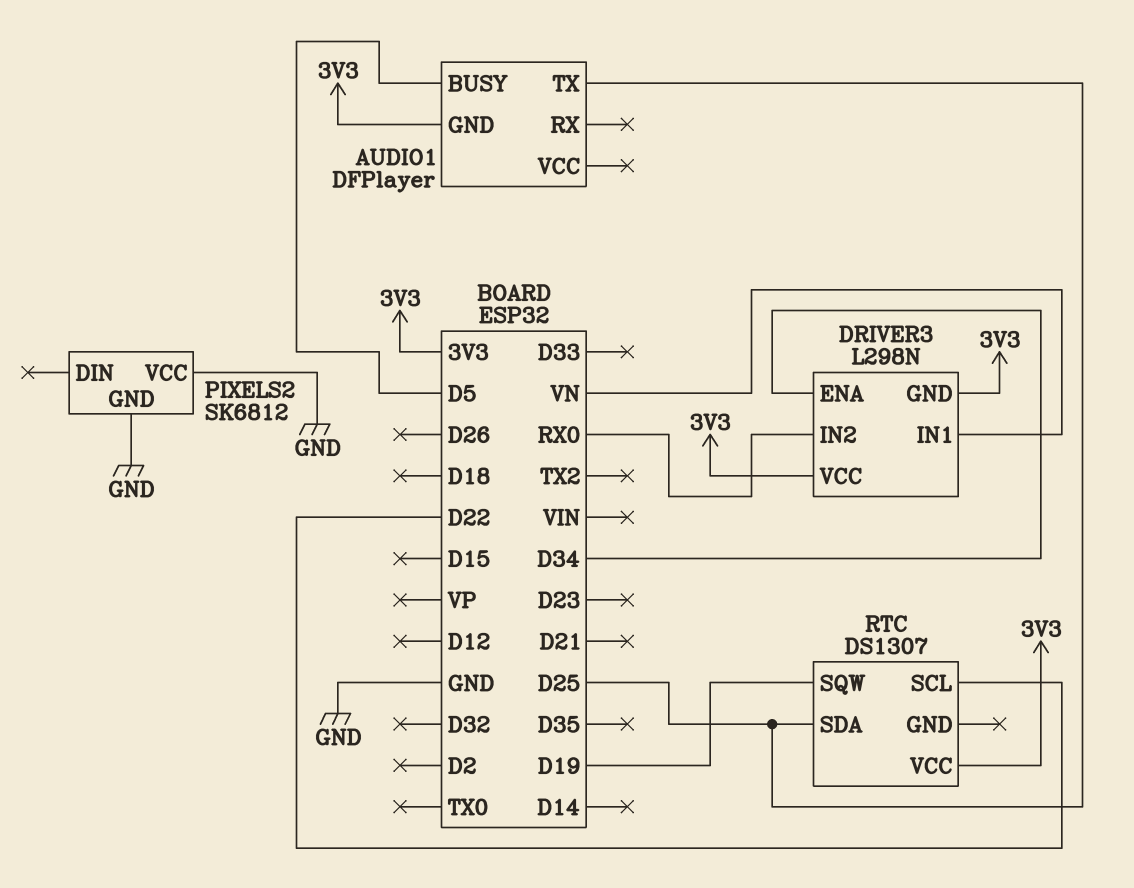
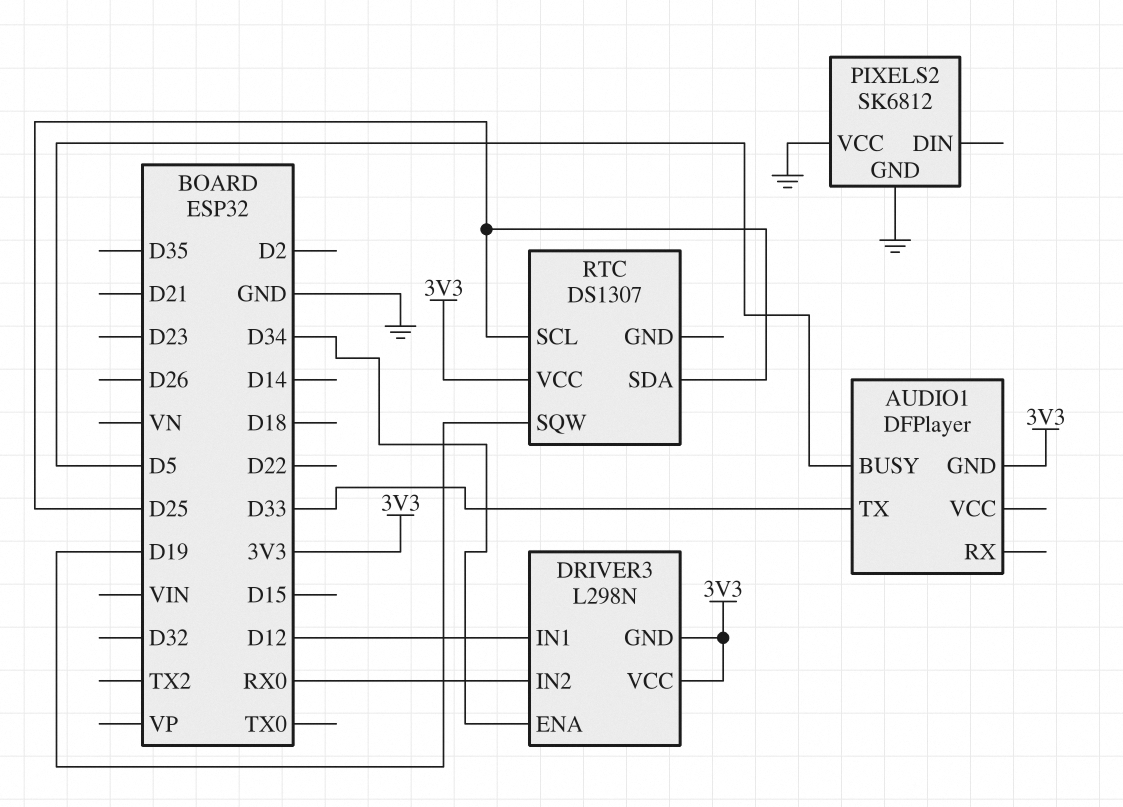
AUDIO1 pin TX: D25 -> D33
DRIVER3 pin IN1: VN -> D12
RTC pin SCL: D22 -> D25

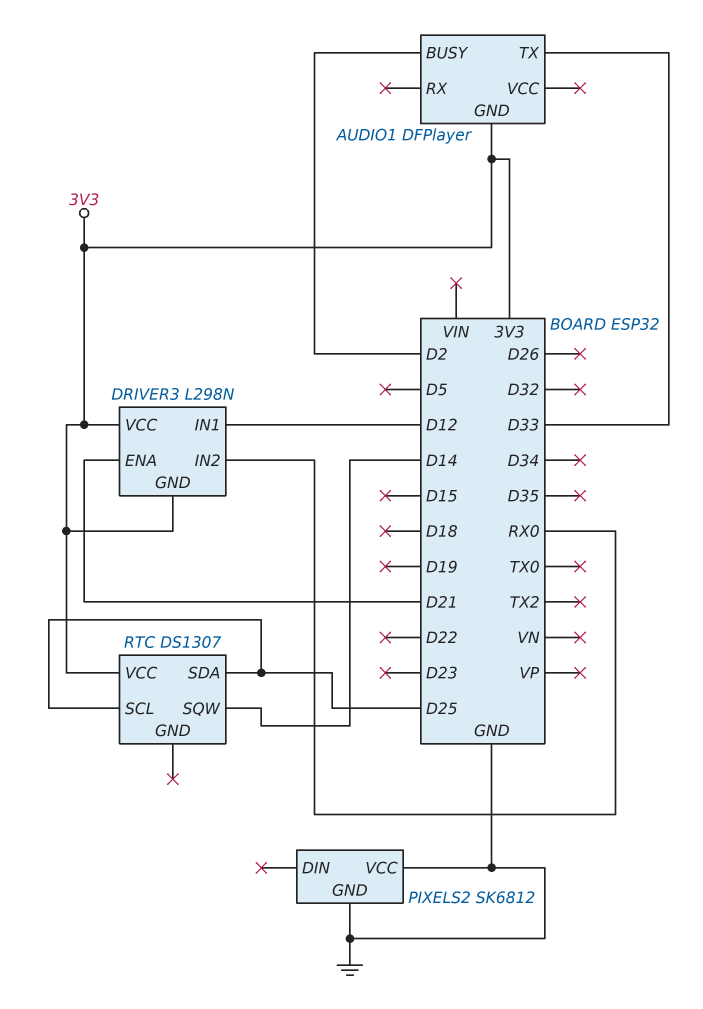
AUDIO1 pin BUSY: D5 -> D2
DRIVER3 pin ENA: D34 -> D21
RTC pin SQW: D19 -> D14

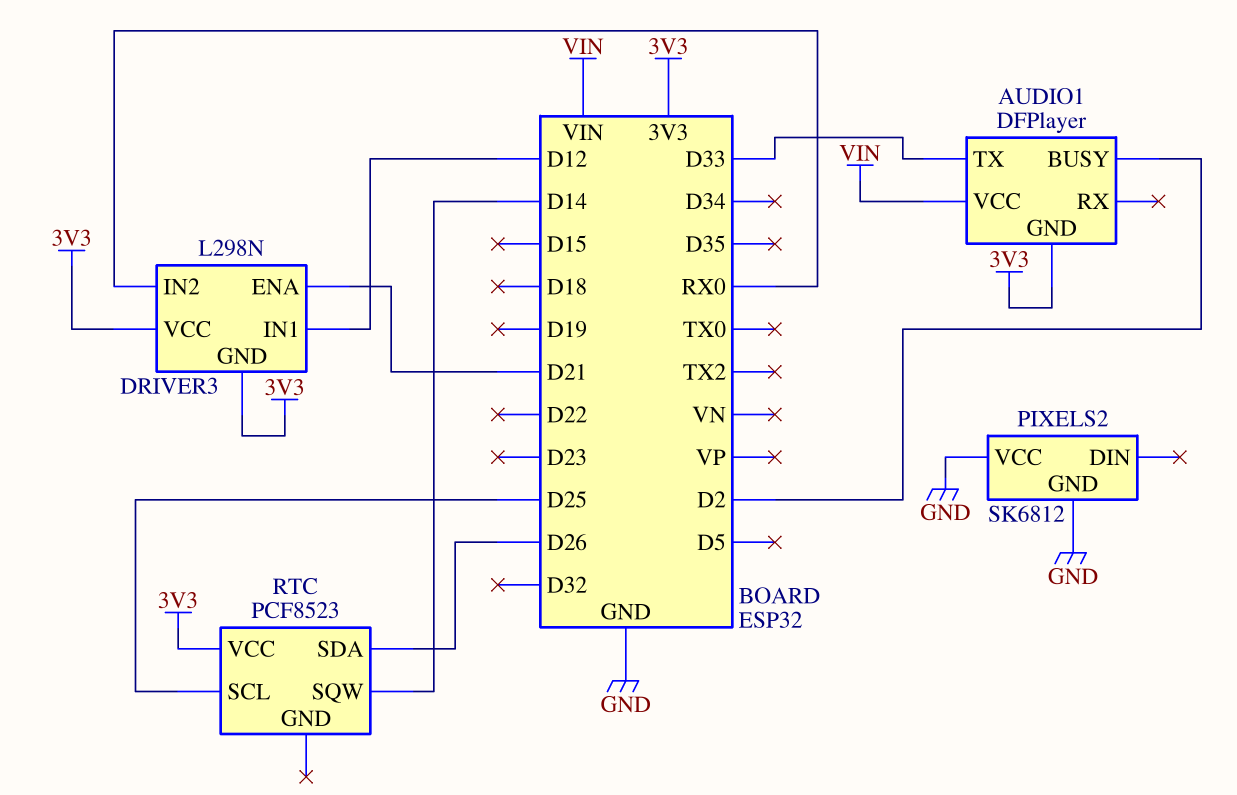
AUDIO1 pin VCC: none -> VIN
RTC: DS1307 -> PCF8523
RTC pin SDA: D25 -> D26

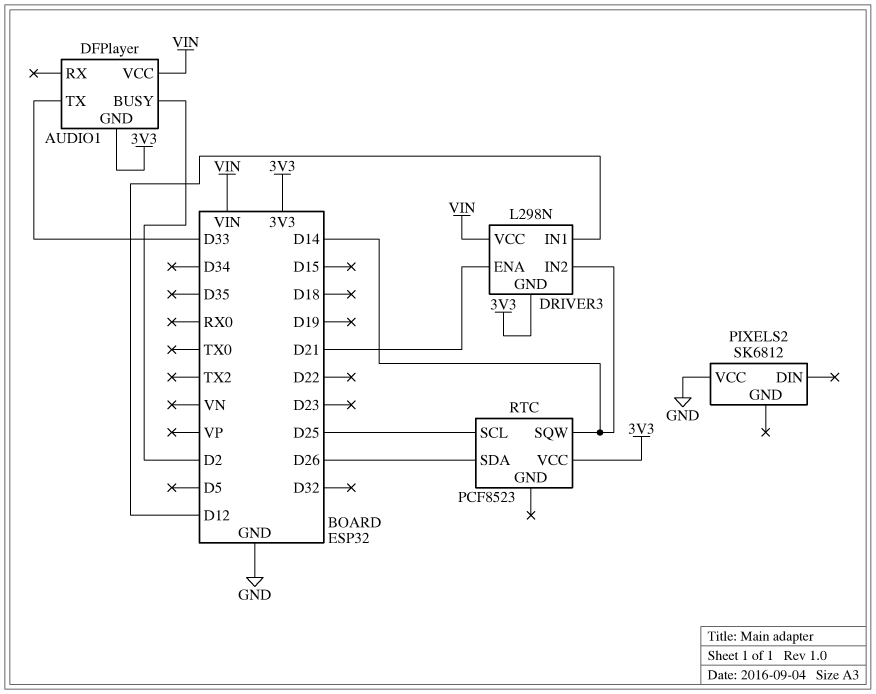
DRIVER3 pin IN2: RX0 -> D14
DRIVER3 pin VCC: 3V3 -> VIN
PIXELS2 pin GND: GND -> none

